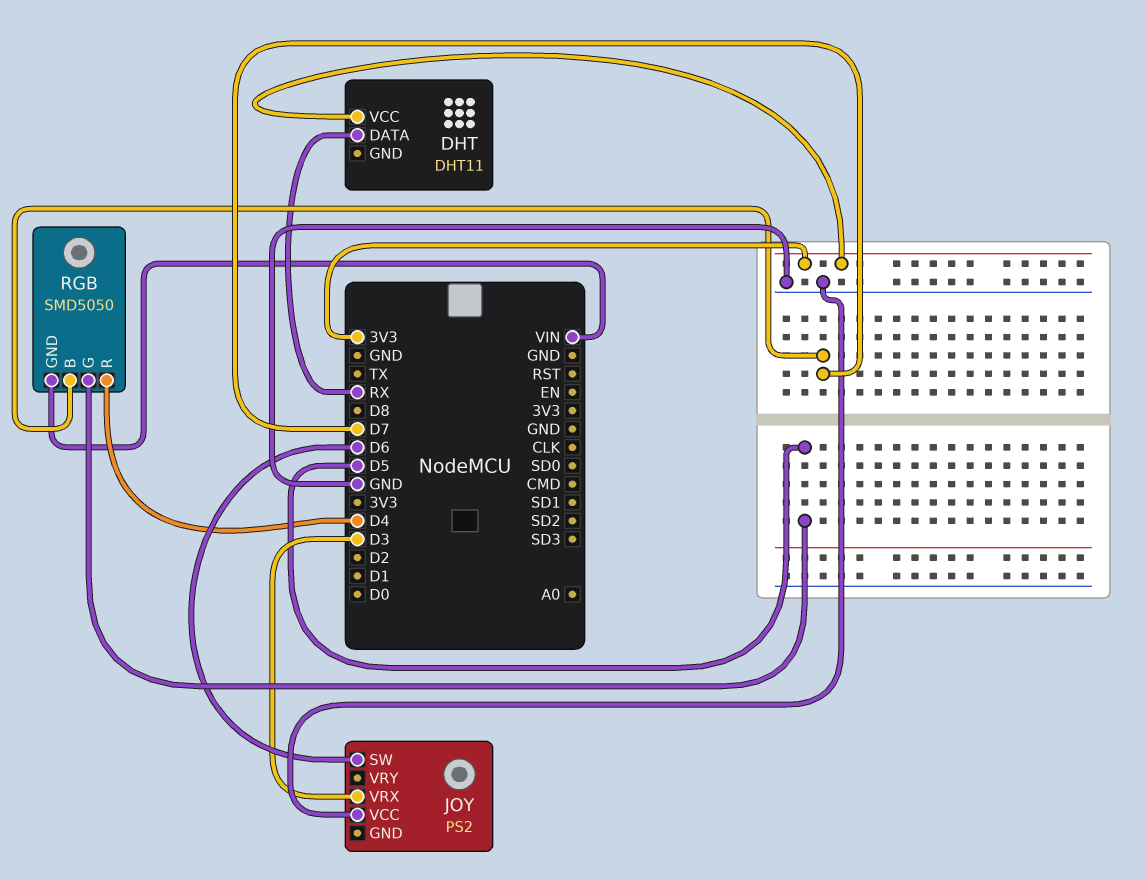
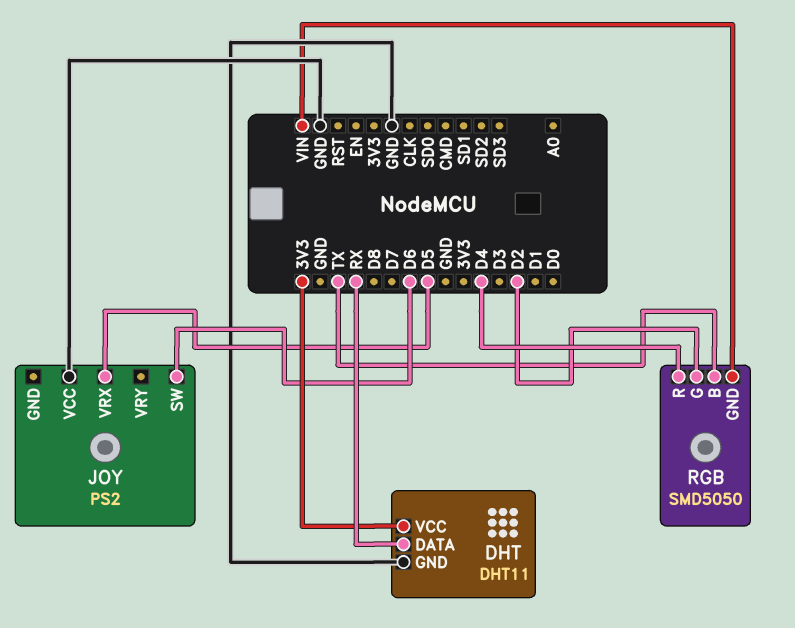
DHT pin GND: none -> GND
JOY pin VRX: D3 -> D5
RGB pin B: D7 -> TX
RGB pin G: D5 -> D2

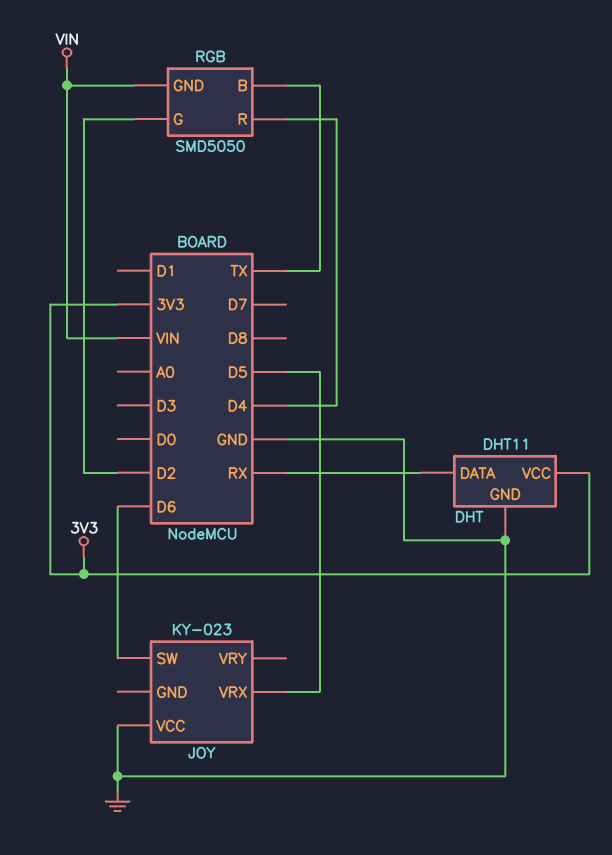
JOY: PS2 -> KY-023

